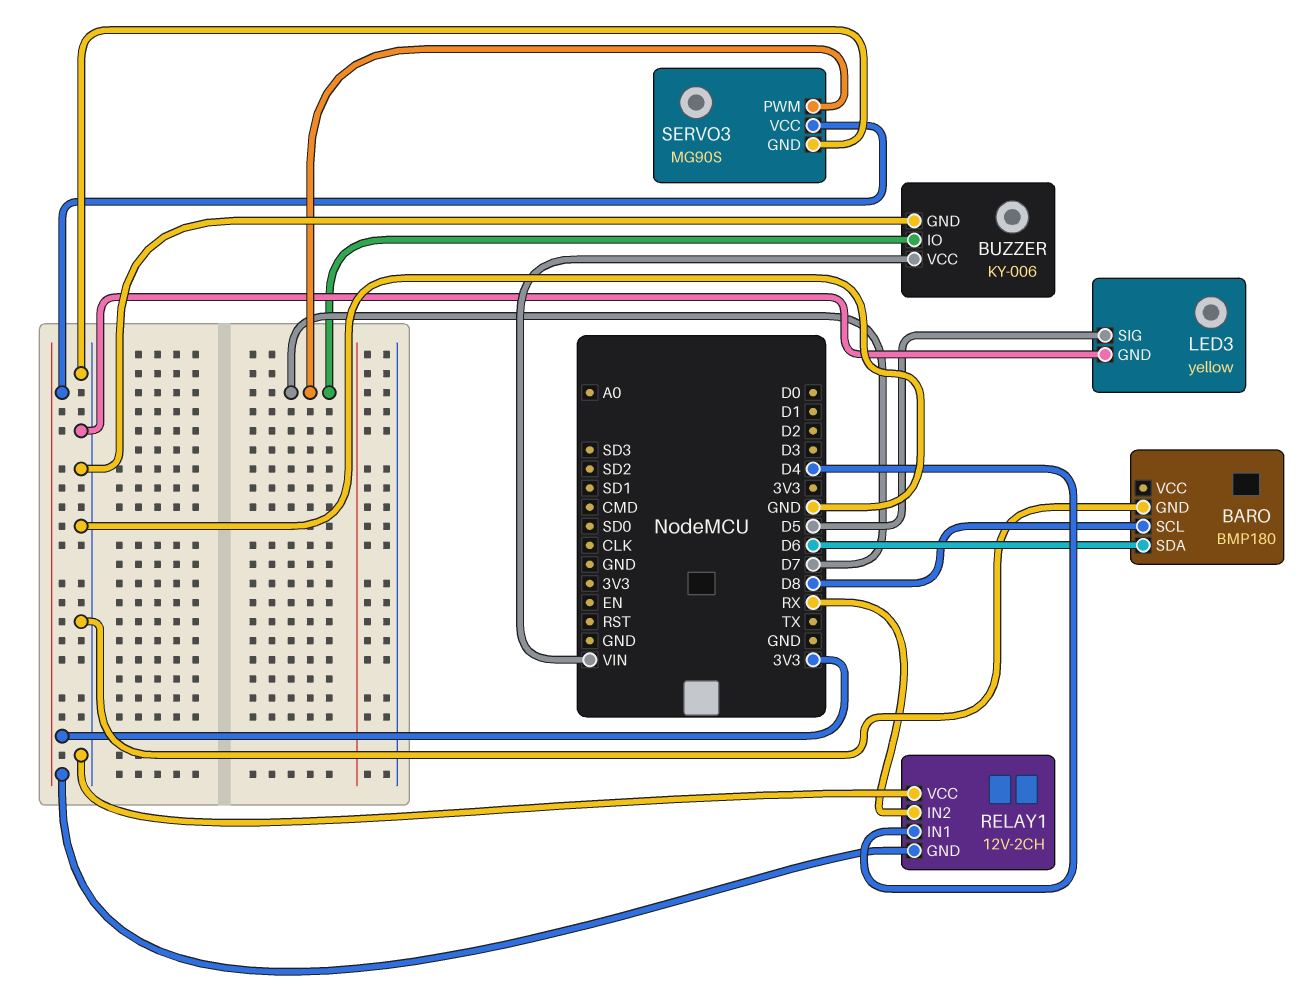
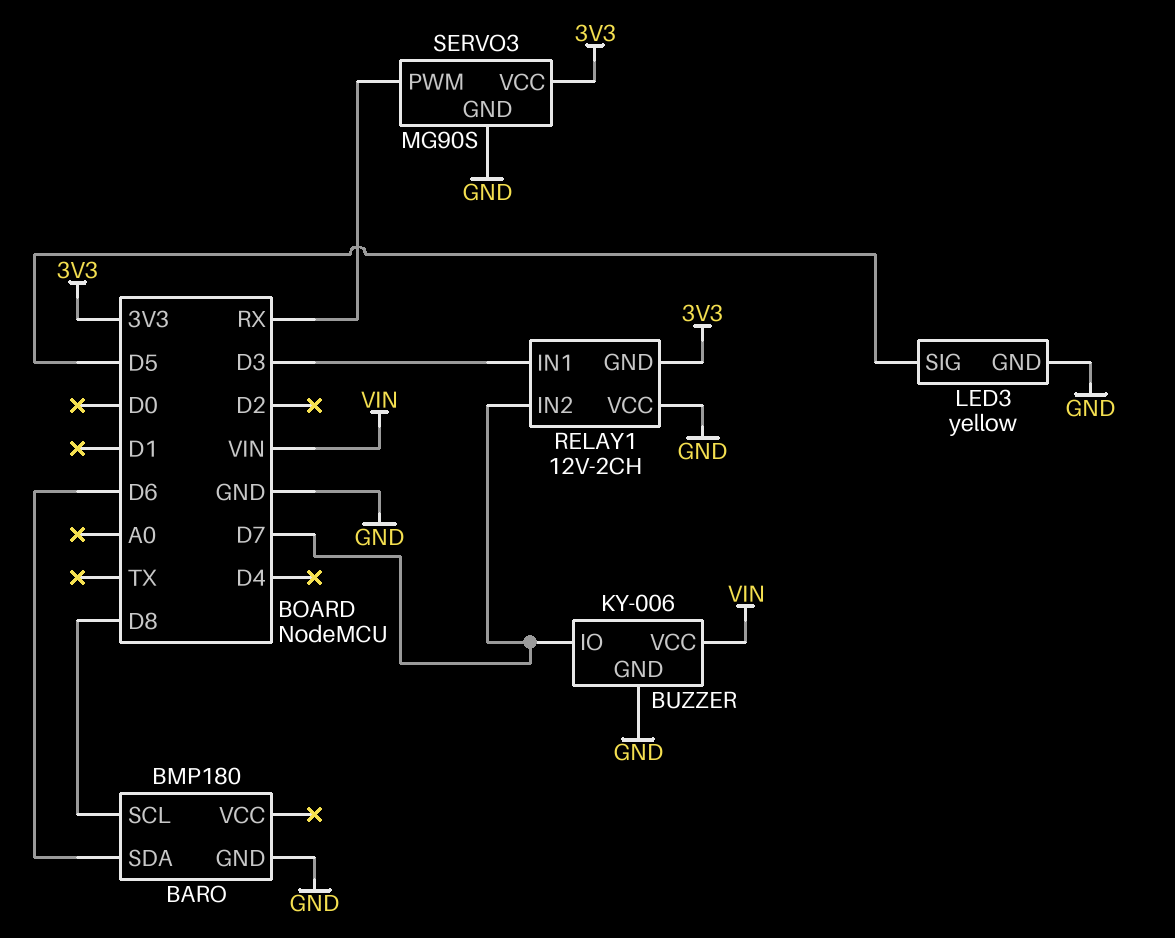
RELAY1 pin IN1: D4 -> D3
RELAY1 pin IN2: RX -> D7
SERVO3 pin PWM: D7 -> RX

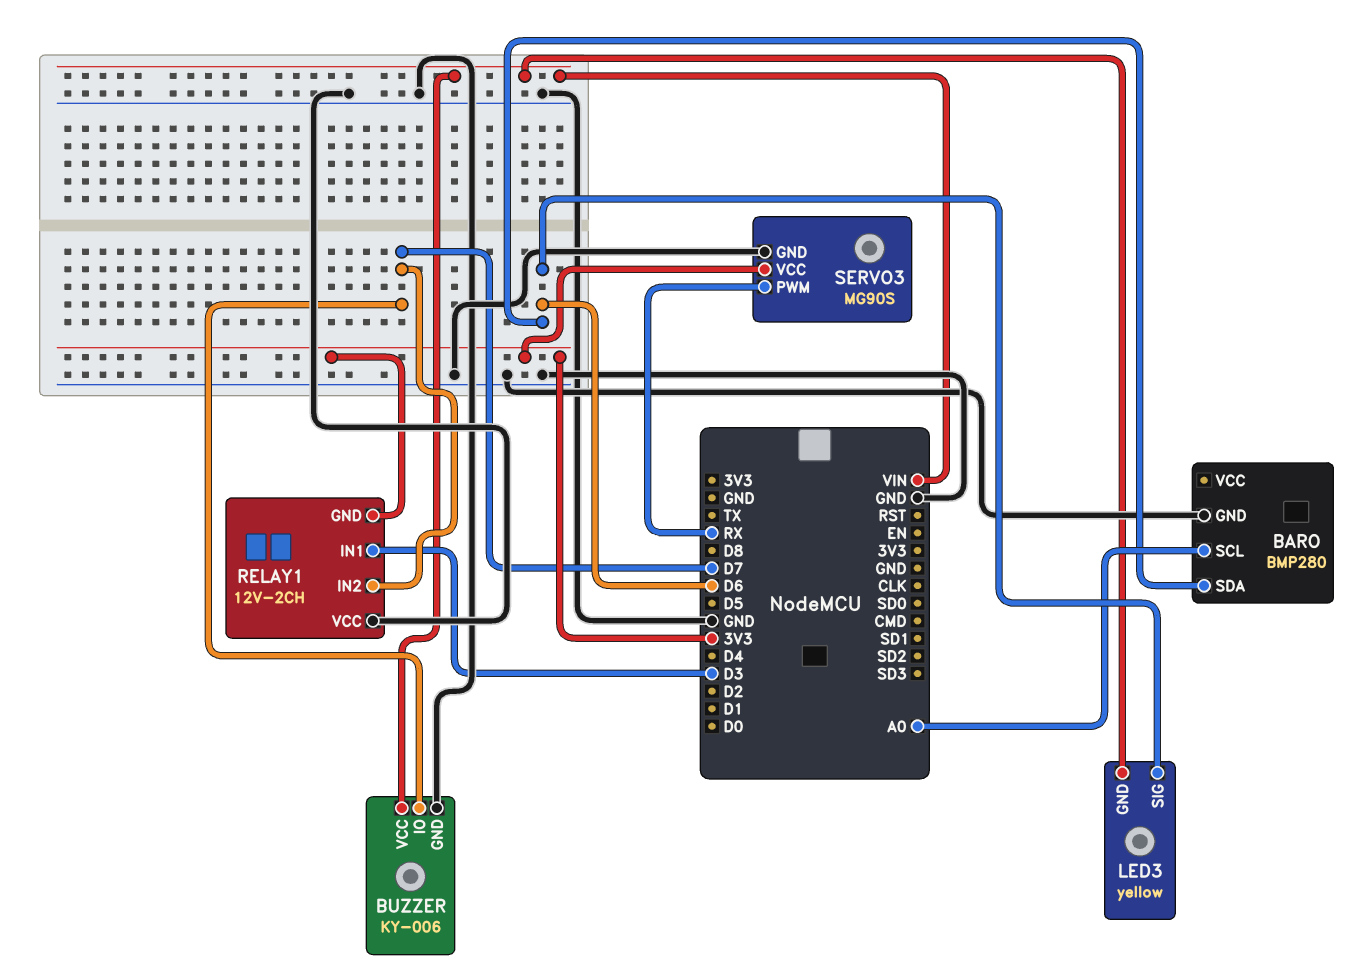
BARO: BMP180 -> BMP280
BARO pin SCL: D8 -> A0
LED3 pin GND: GND -> VIN
LED3 pin SIG: D5 -> D6

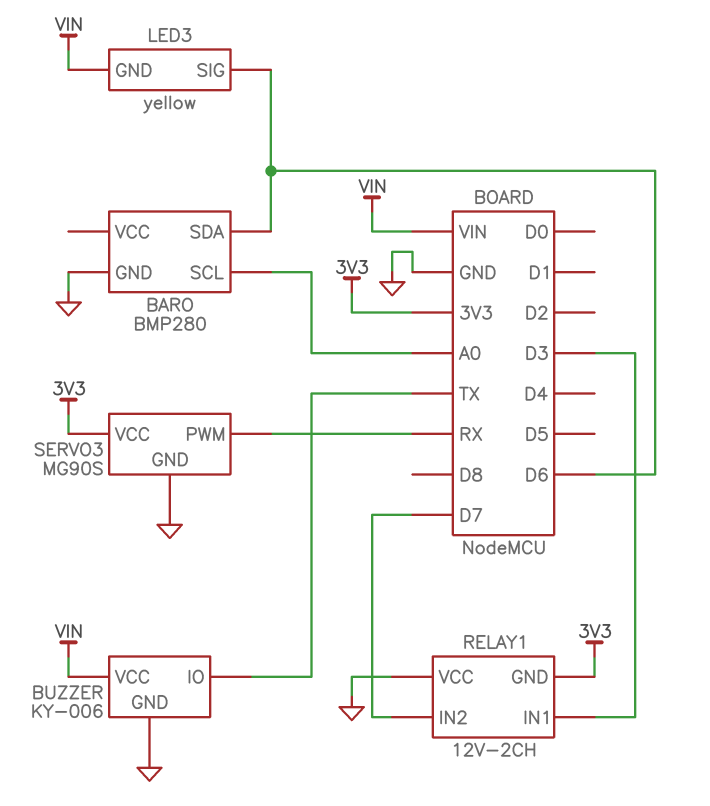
BUZZER pin IO: D7 -> TX

